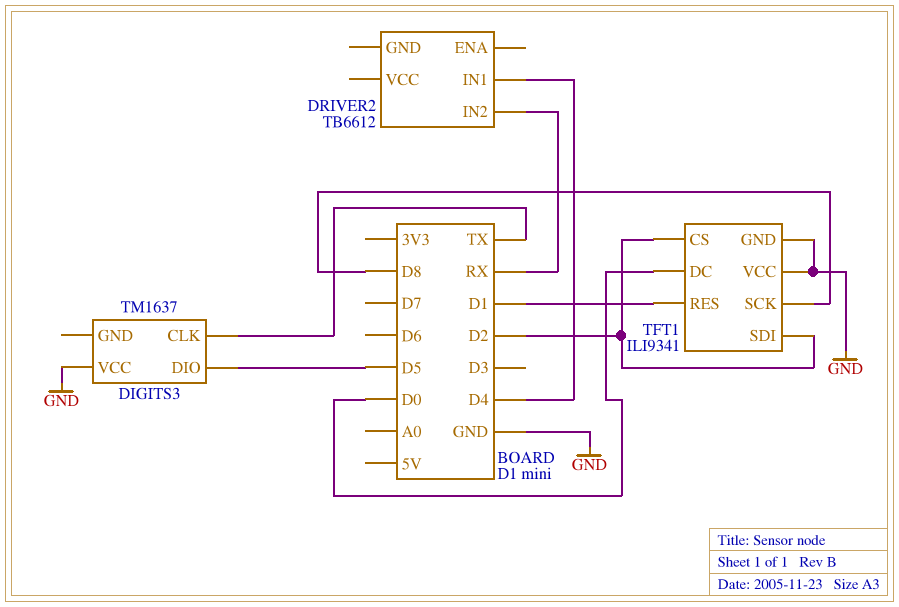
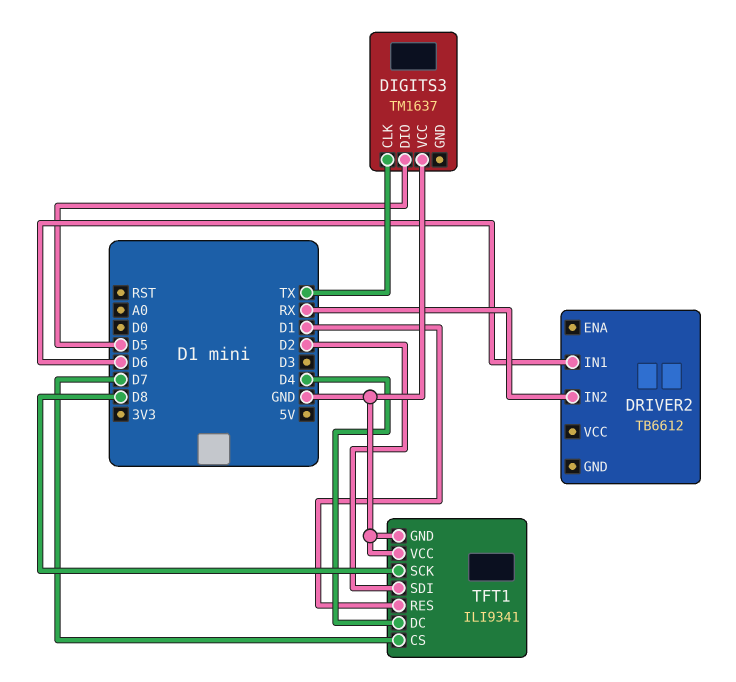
DRIVER2 pin IN1: D4 -> D6
TFT1 pin CS: D2 -> D7
TFT1 pin DC: D0 -> D4

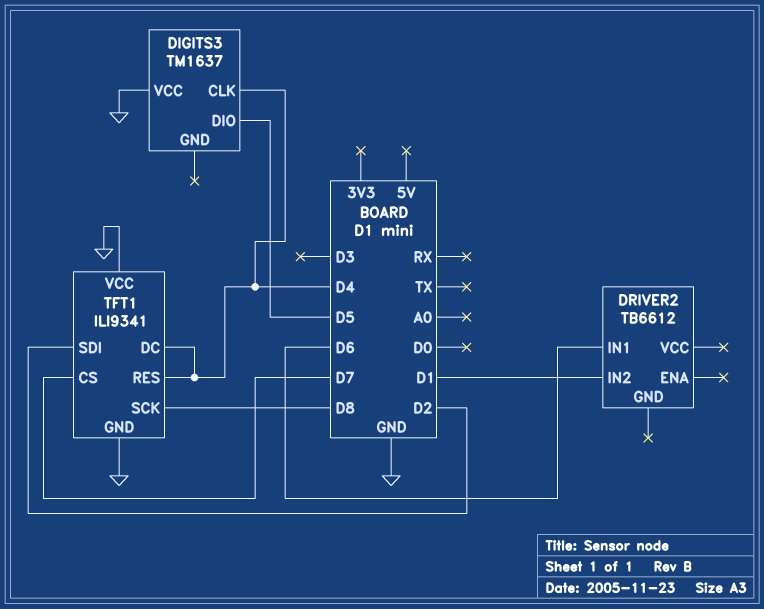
DIGITS3 pin CLK: TX -> D4
DRIVER2 pin IN2: RX -> D1
TFT1 pin RES: D1 -> D4

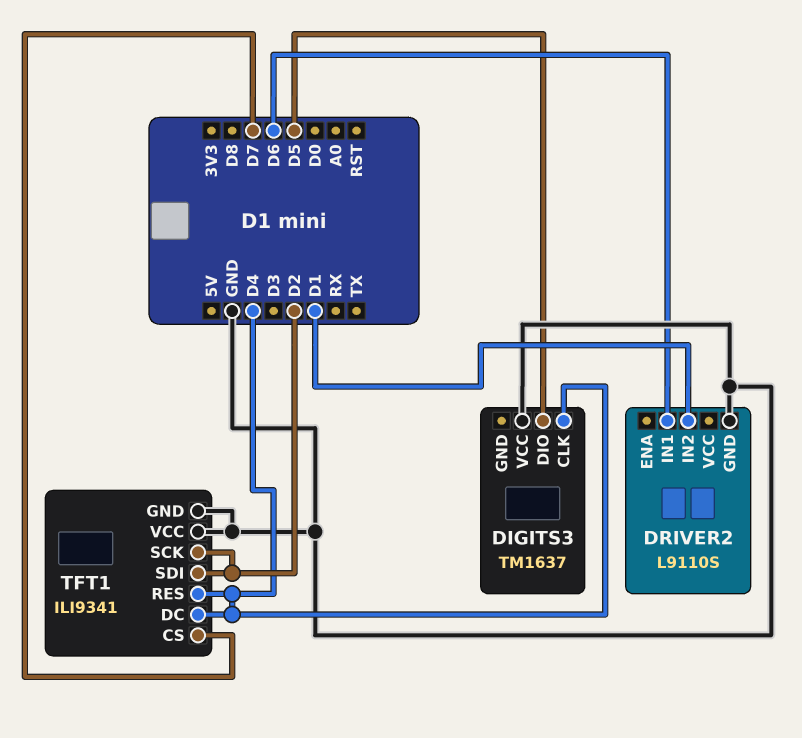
DRIVER2: TB6612 -> L9110S
DRIVER2 pin GND: none -> GND
TFT1 pin SCK: D8 -> D2

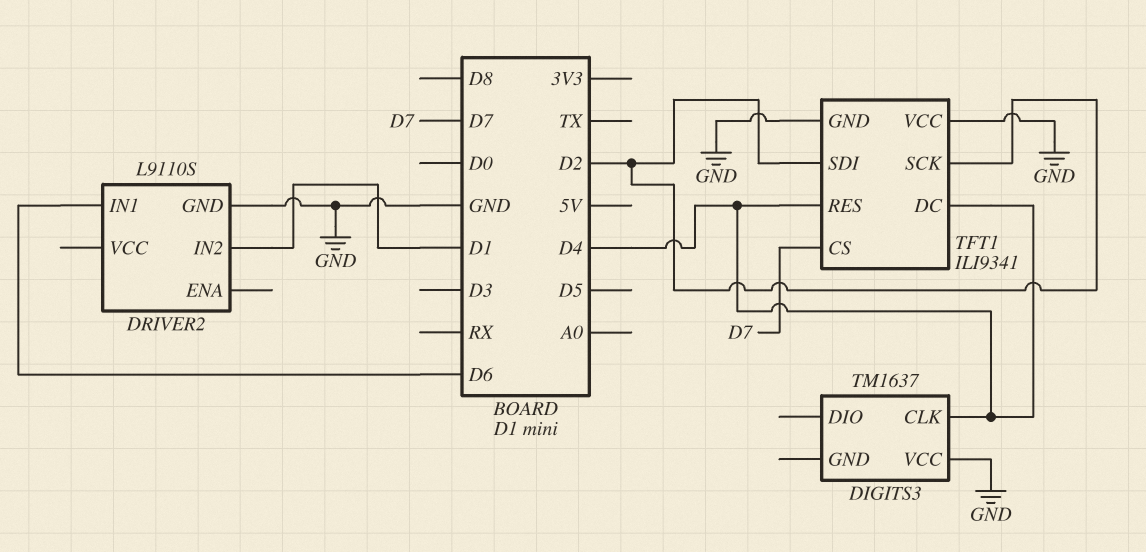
DIGITS3 pin DIO: D5 -> none

